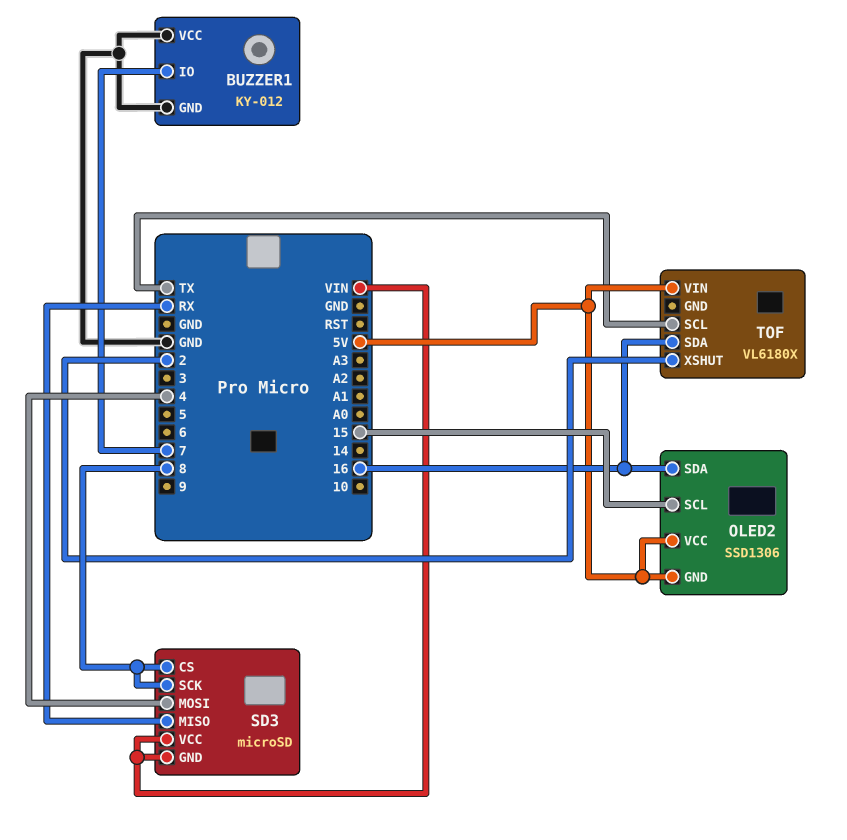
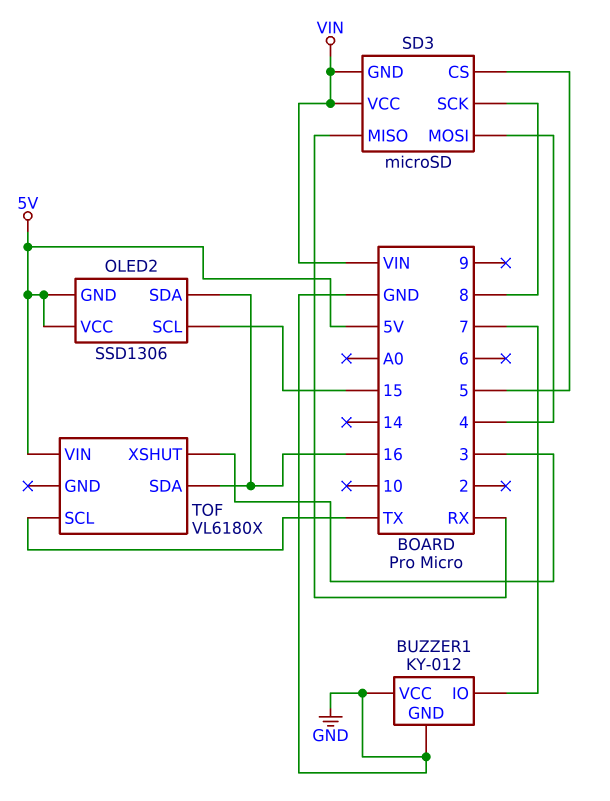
SD3 pin CS: 8 -> 5
TOF pin XSHUT: 2 -> 3

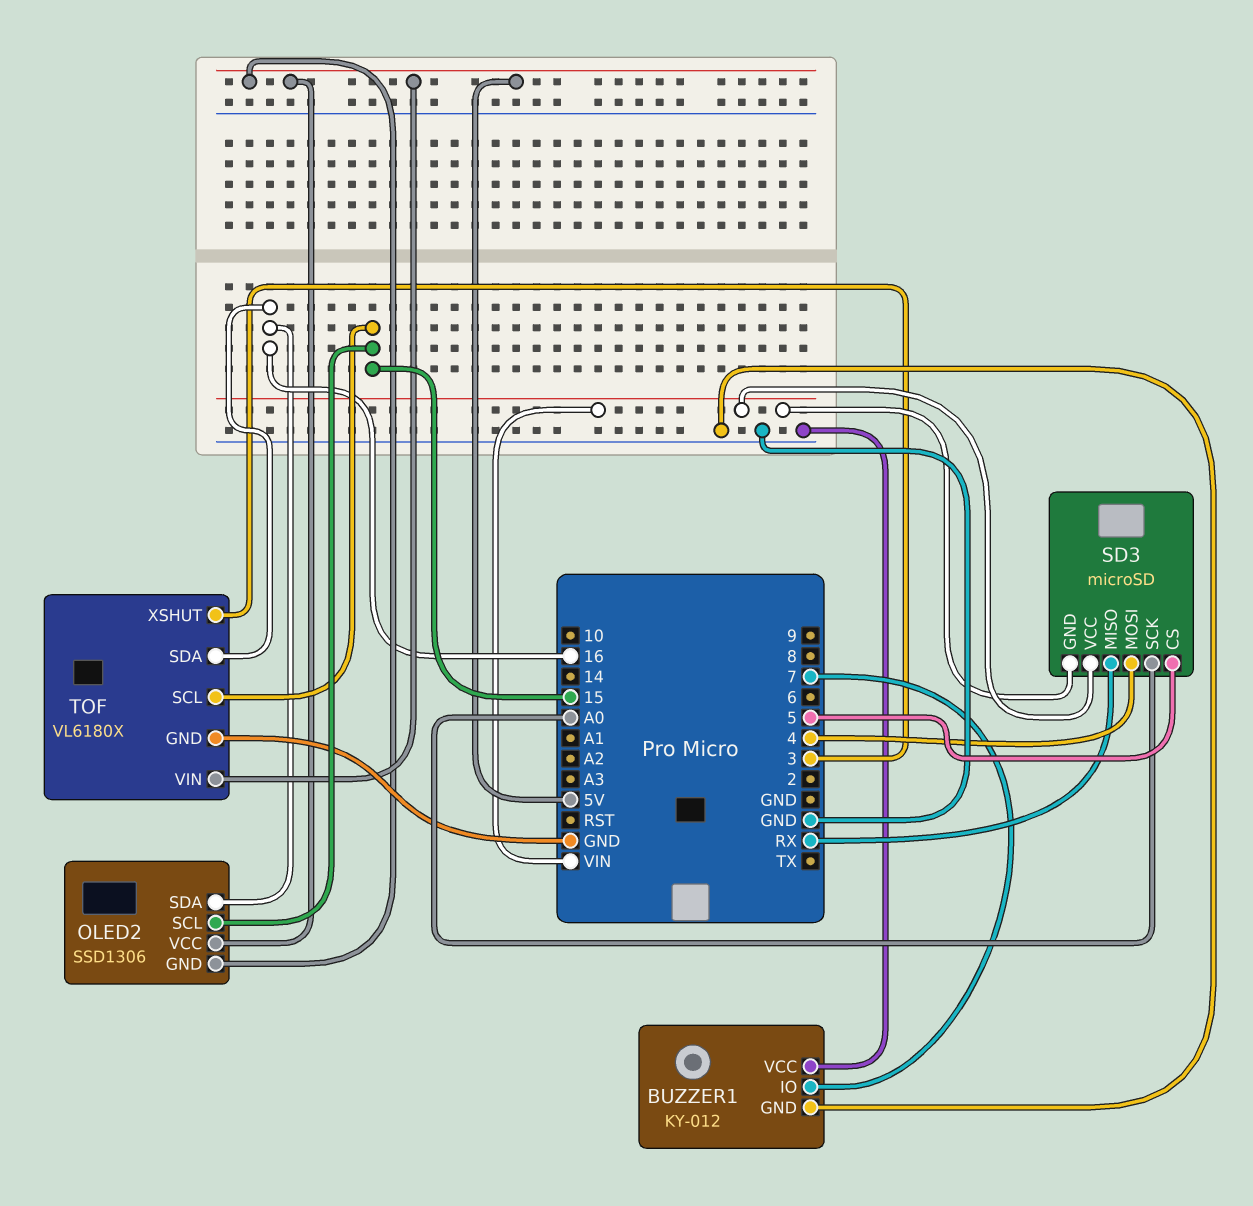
SD3 pin SCK: 8 -> A0
TOF pin GND: none -> GND
TOF pin SCL: TX -> 15

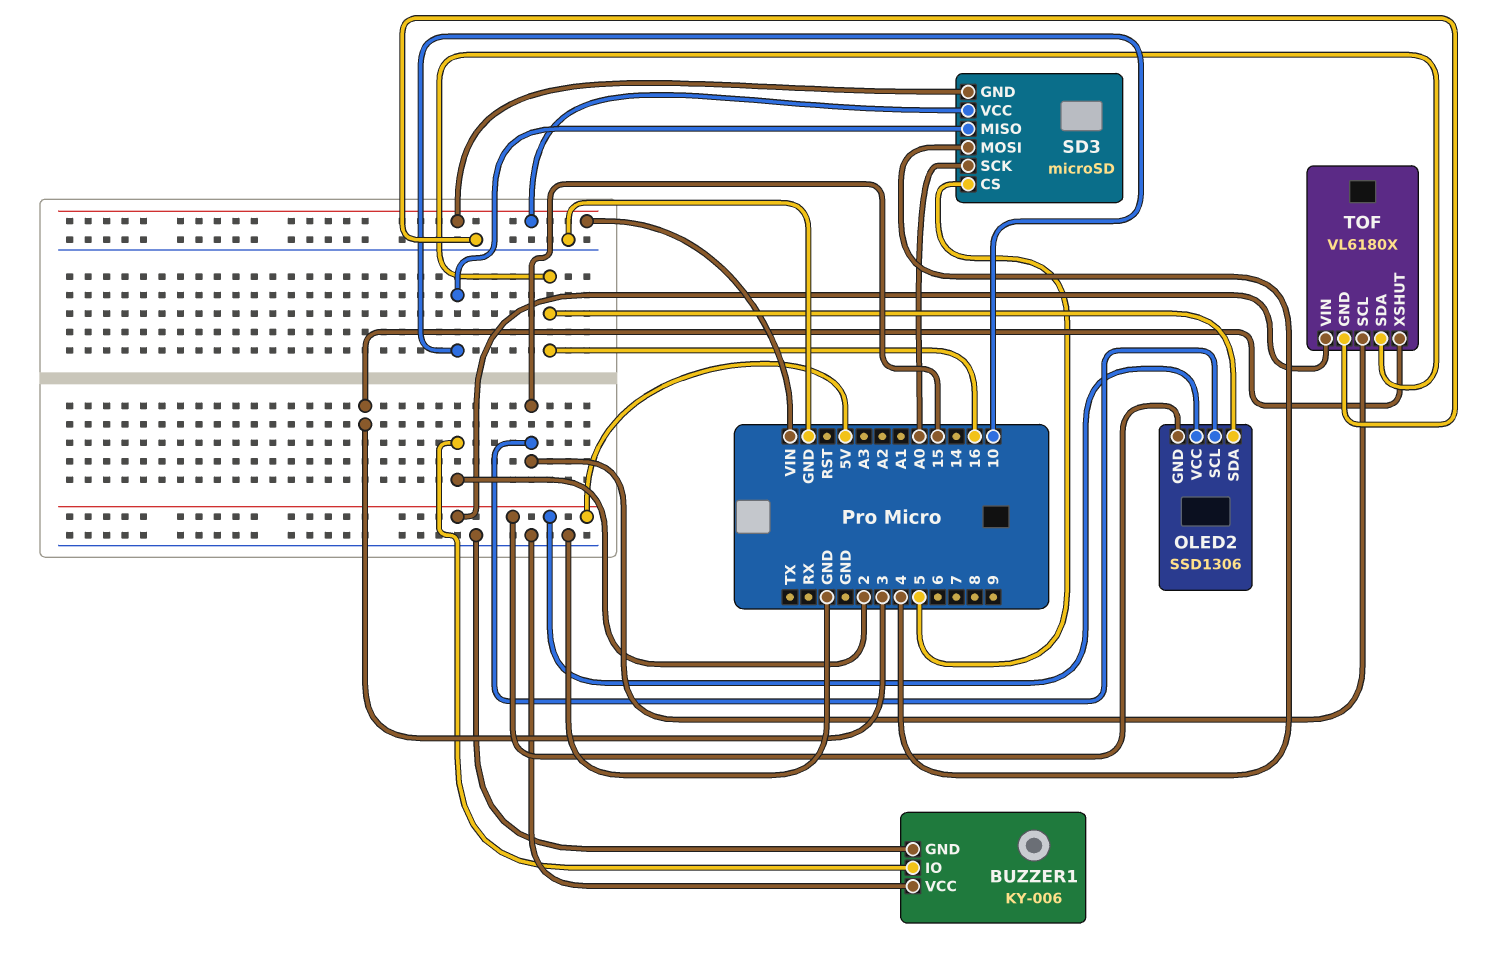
BUZZER1: KY-012 -> KY-006
BUZZER1 pin IO: 7 -> 2
SD3 pin MISO: RX -> 10

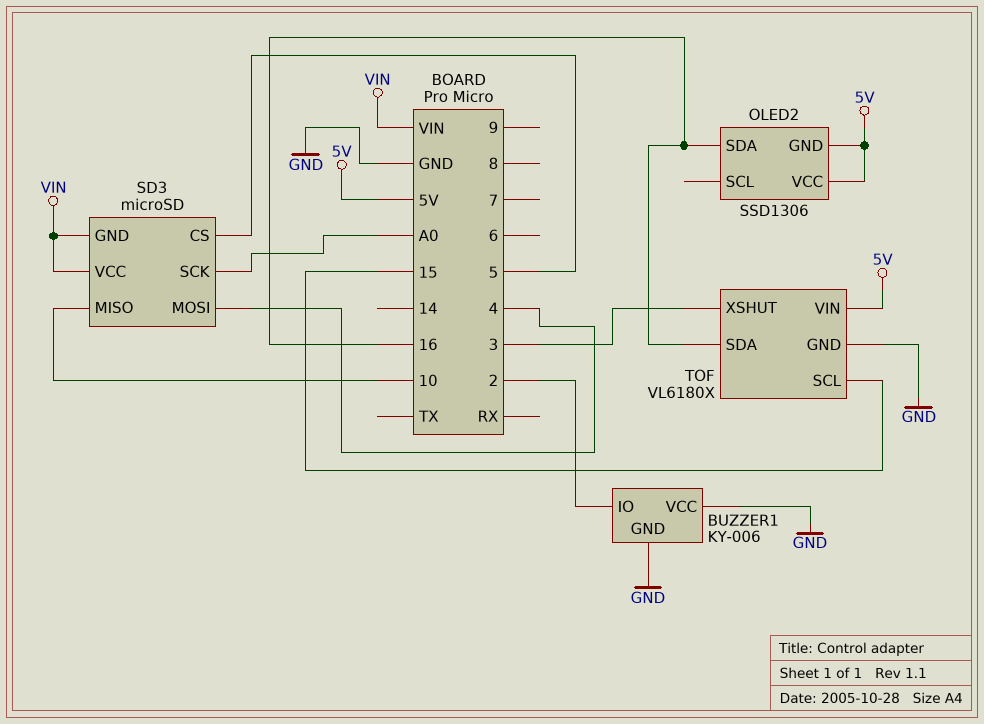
OLED2 pin SCL: 15 -> none

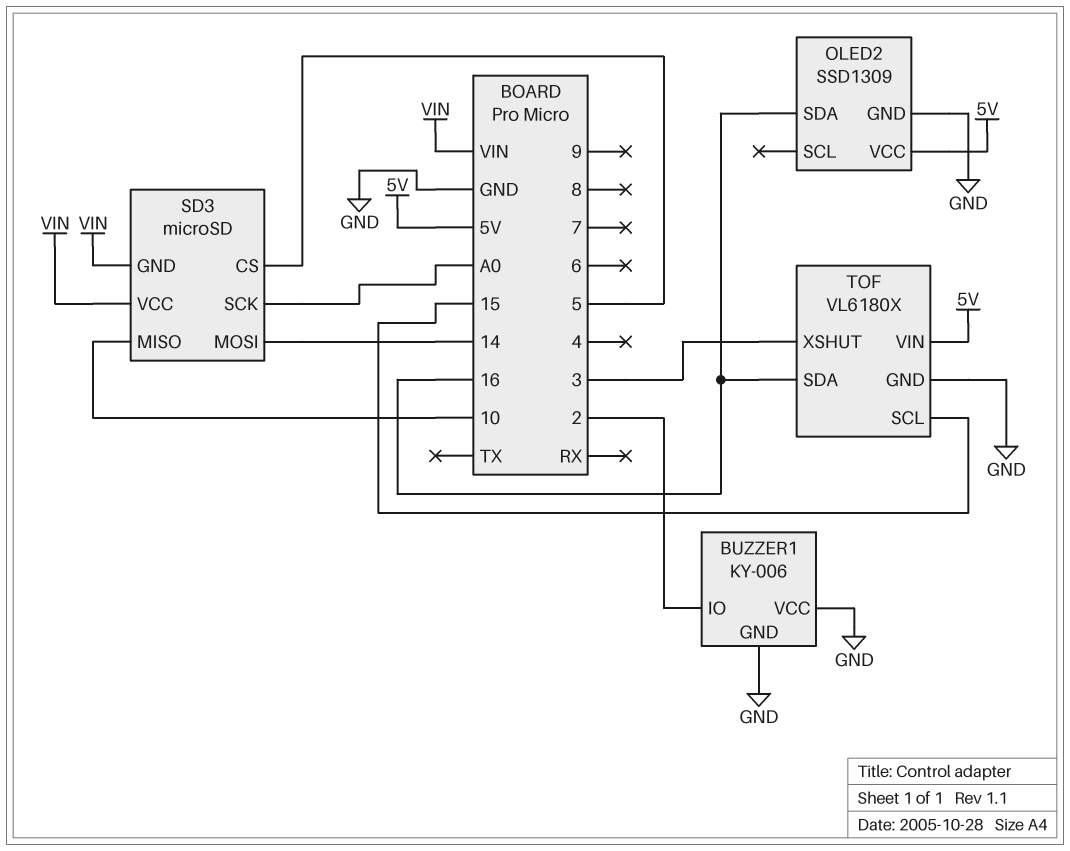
OLED2: SSD1306 -> SSD1309
OLED2 pin GND: 5V -> GND
SD3 pin MOSI: 4 -> 14

